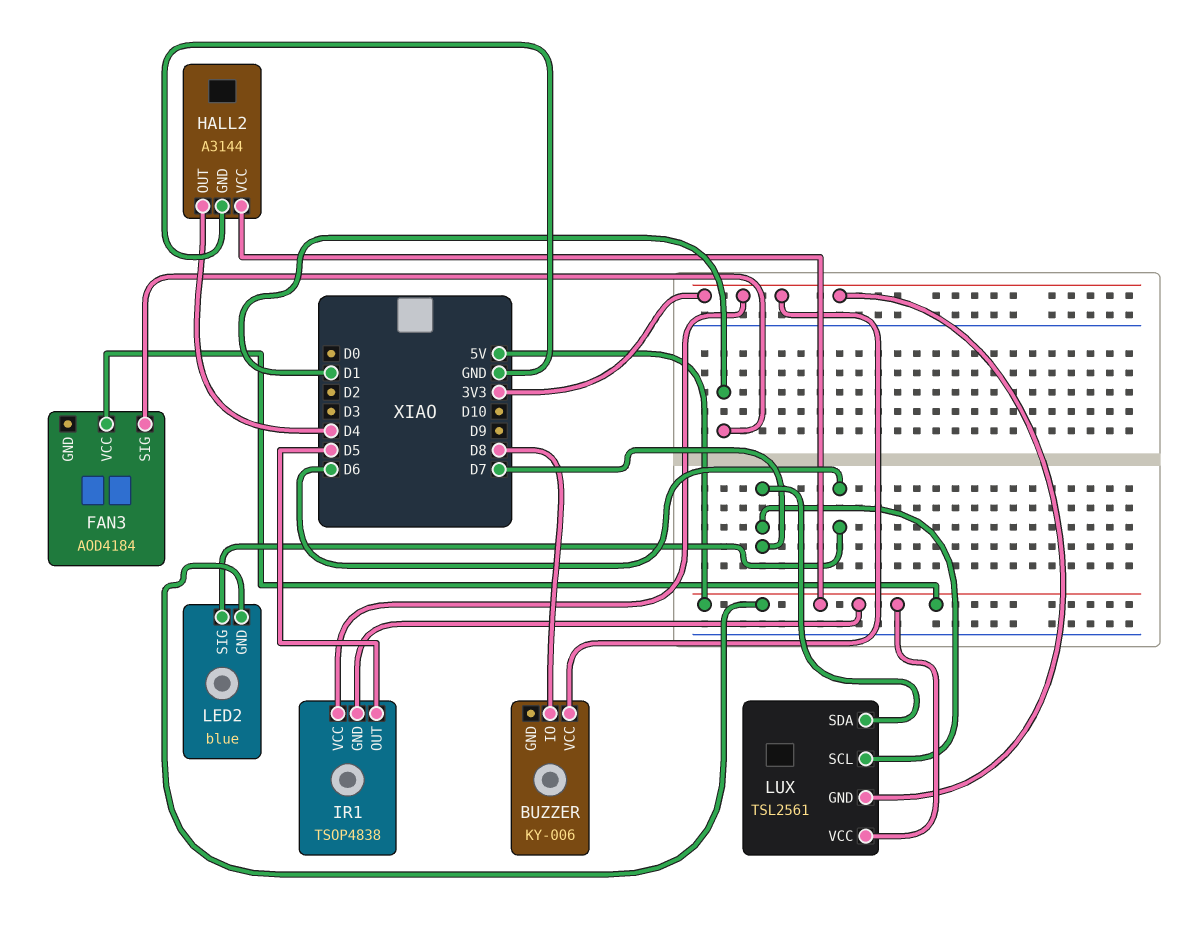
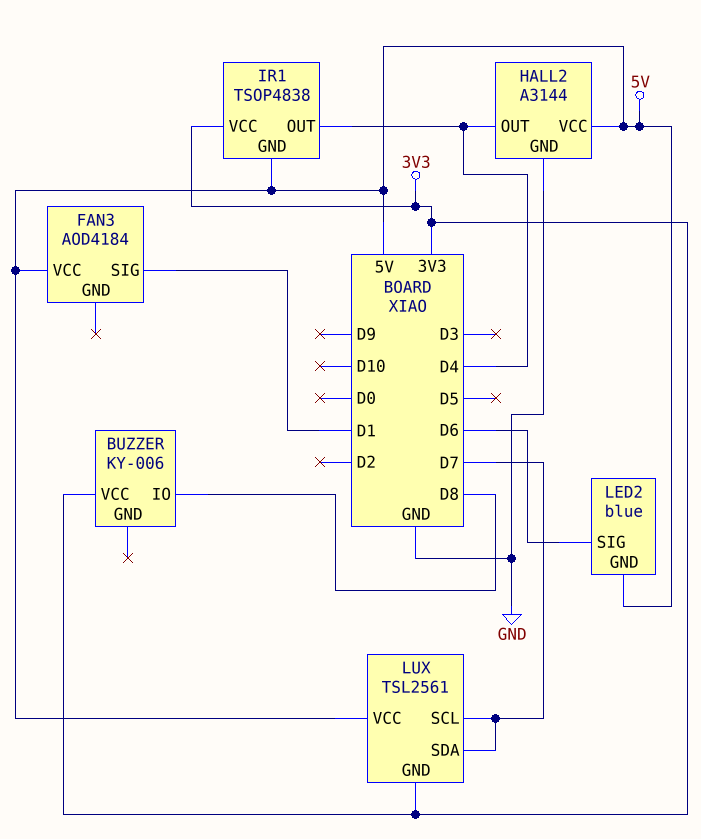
IR1 pin OUT: D5 -> D4

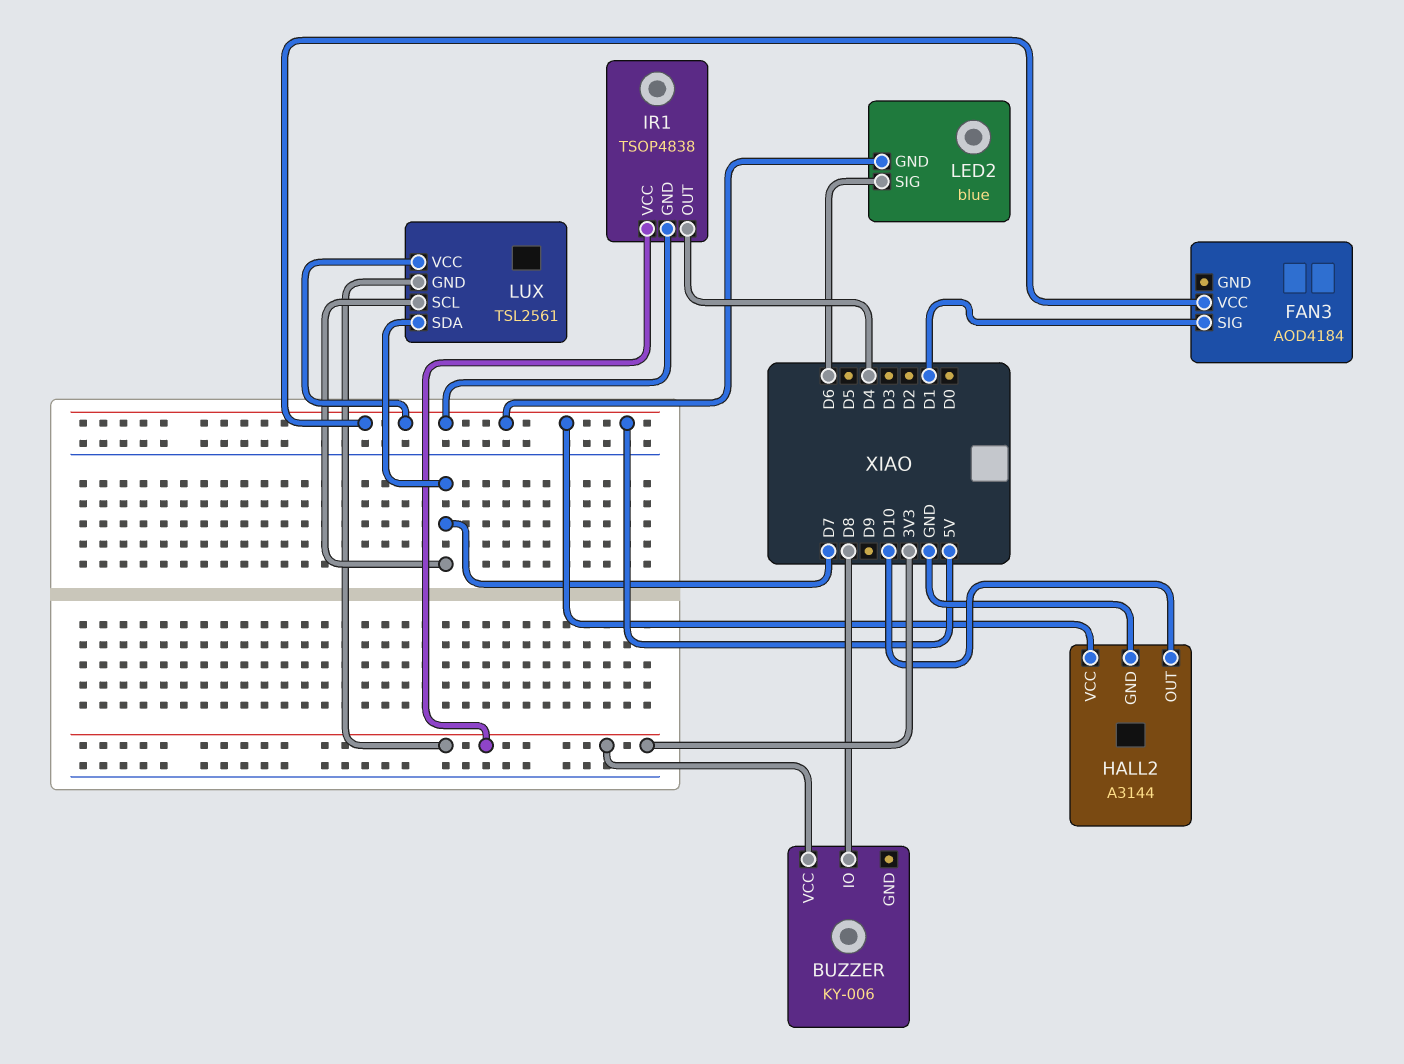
HALL2 pin OUT: D4 -> D10

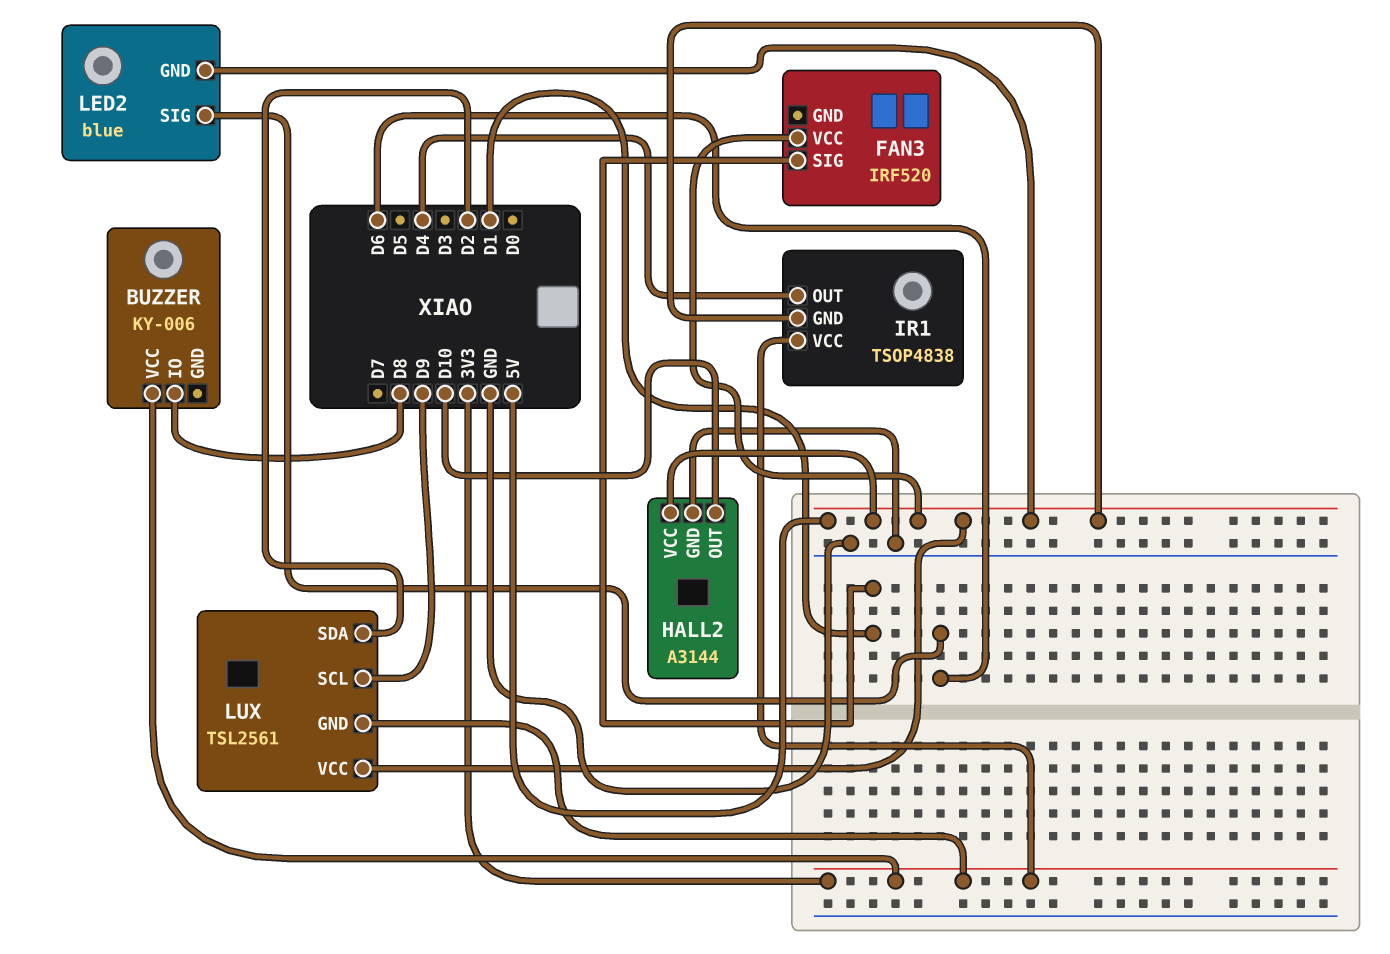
FAN3: AOD4184 -> IRF520
LUX pin SCL: D7 -> D9
LUX pin SDA: D7 -> D2

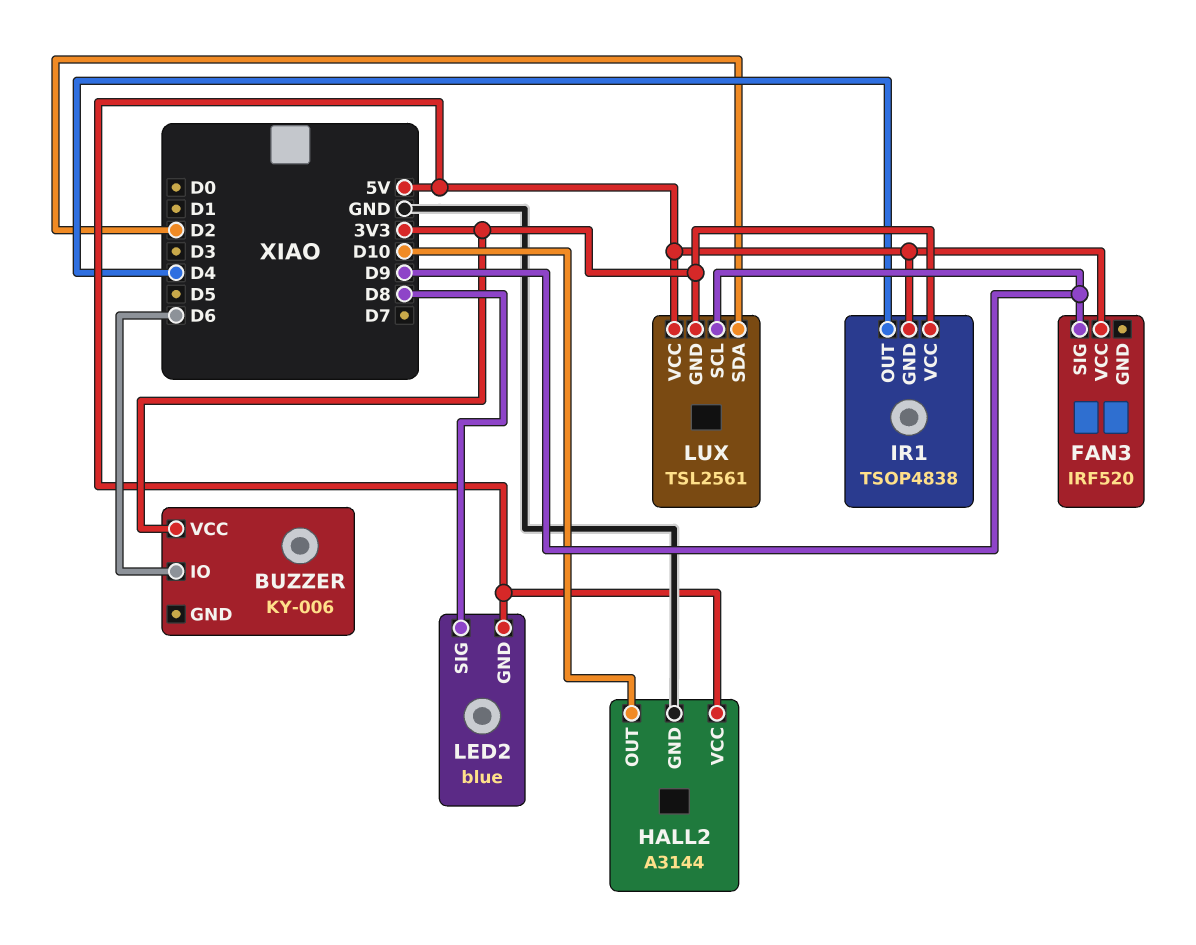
BUZZER pin IO: D8 -> D6
FAN3 pin SIG: D1 -> D9
LED2 pin SIG: D6 -> D8

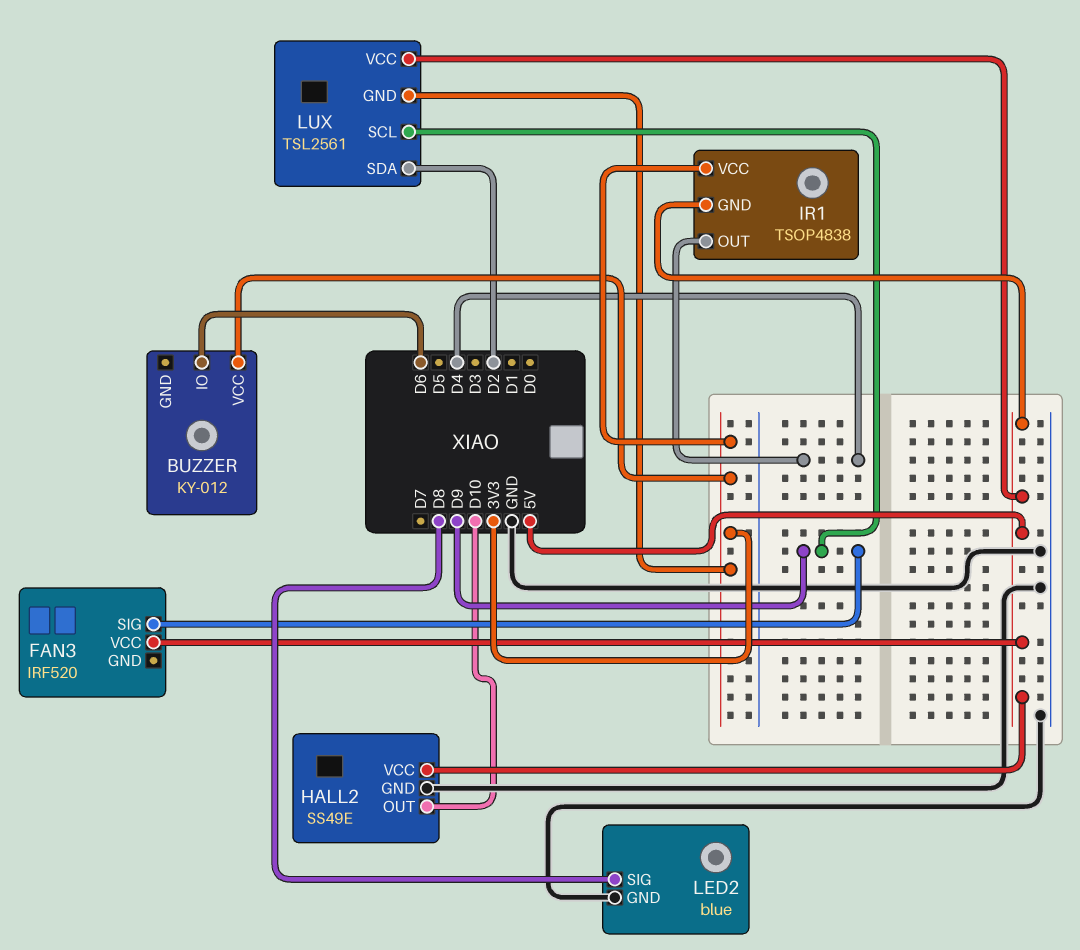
BUZZER: KY-006 -> KY-012
HALL2: A3144 -> SS49E
LED2 pin GND: 5V -> GND

